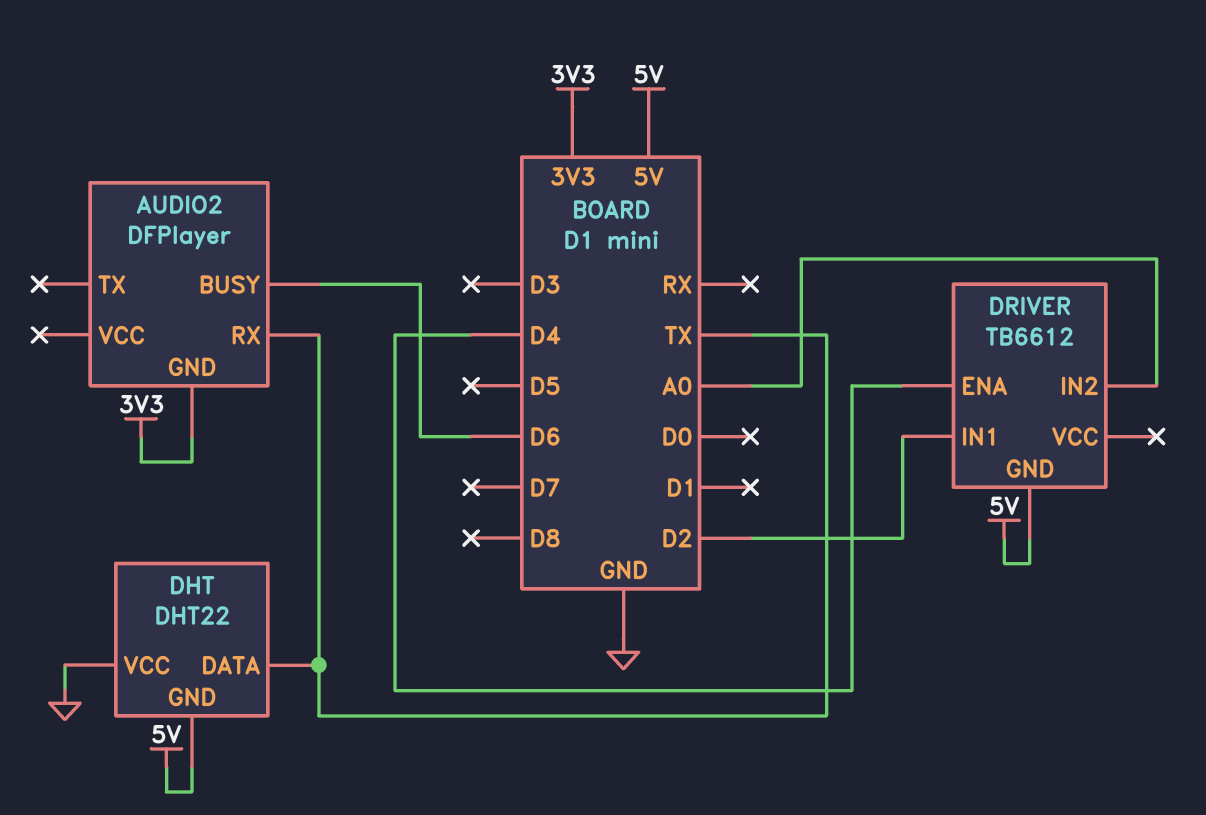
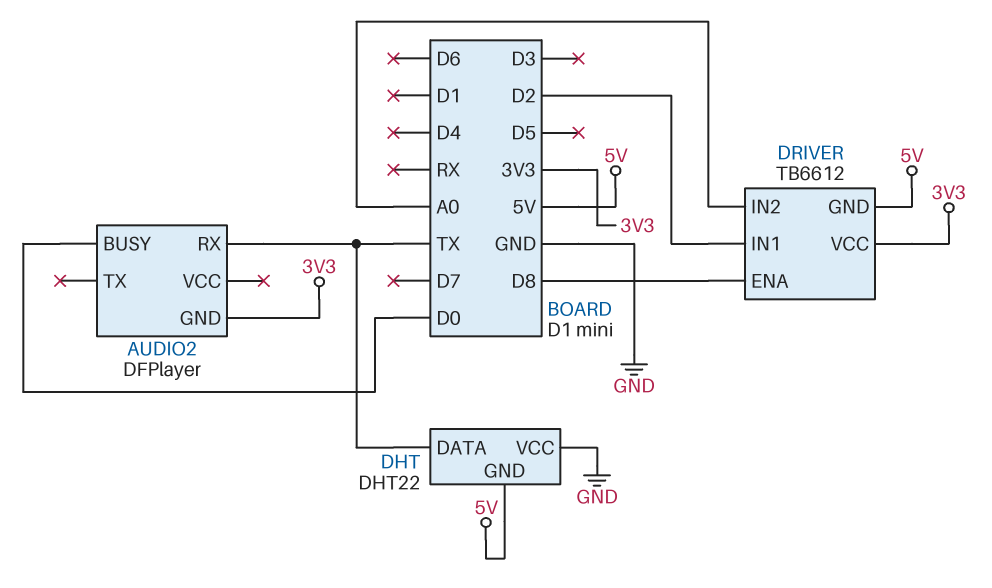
AUDIO2 pin BUSY: D6 -> D0
DRIVER pin ENA: D4 -> D8
DRIVER pin VCC: none -> 3V3

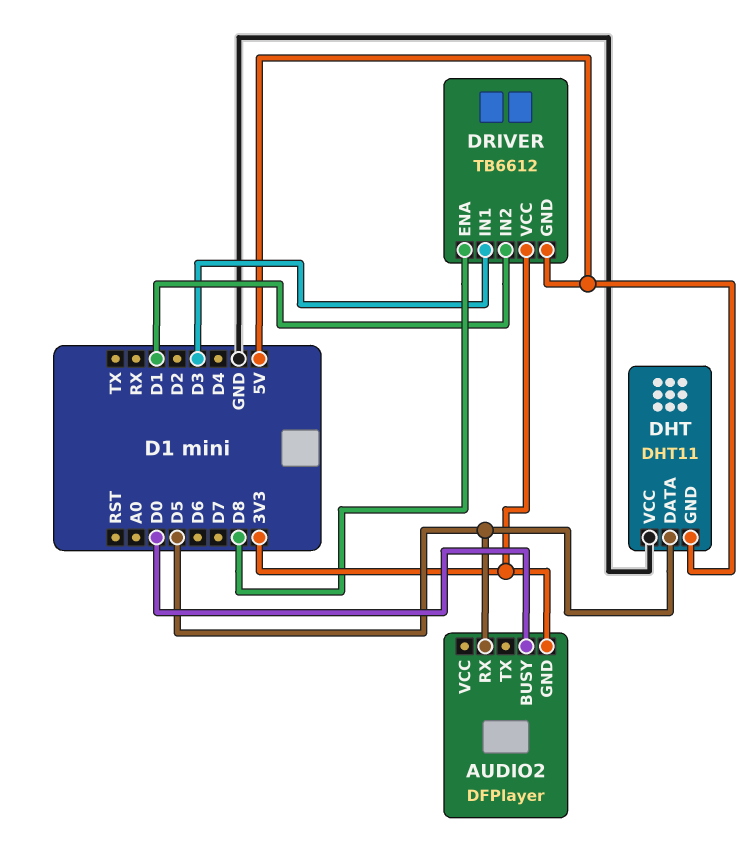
AUDIO2 pin RX: TX -> D5
DHT: DHT22 -> DHT11
DHT pin DATA: TX -> D5
DRIVER pin IN1: D2 -> D3
DRIVER pin IN2: A0 -> D1

